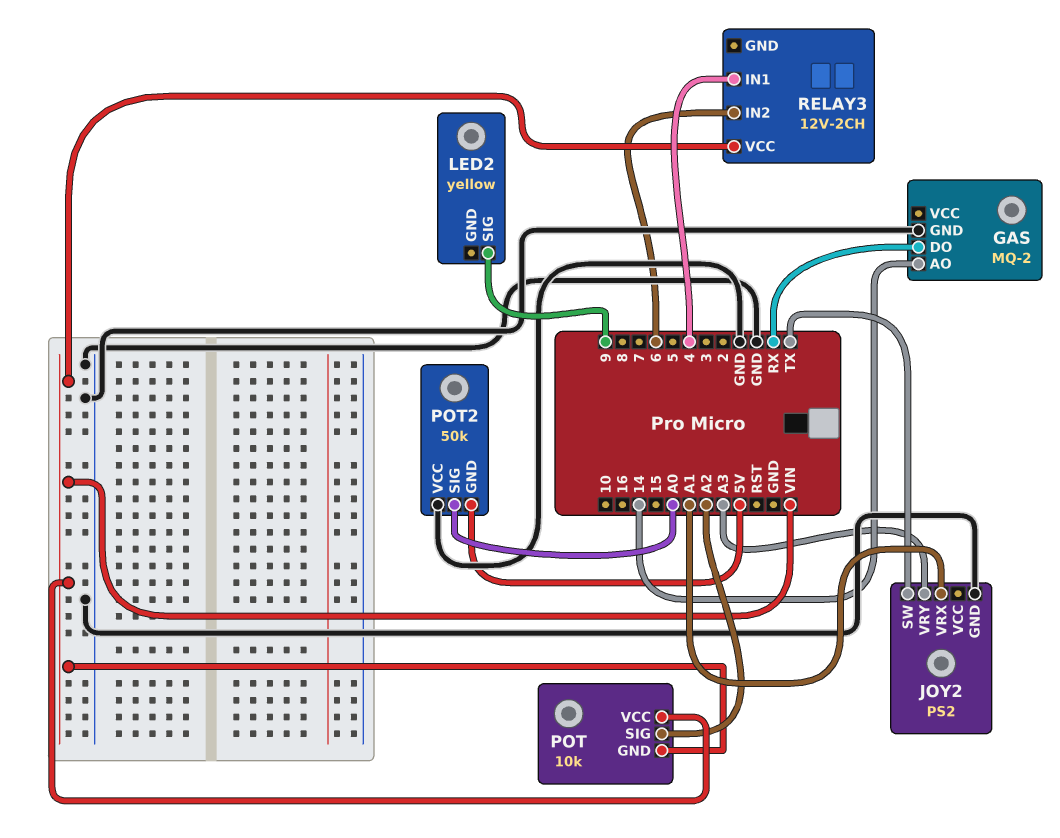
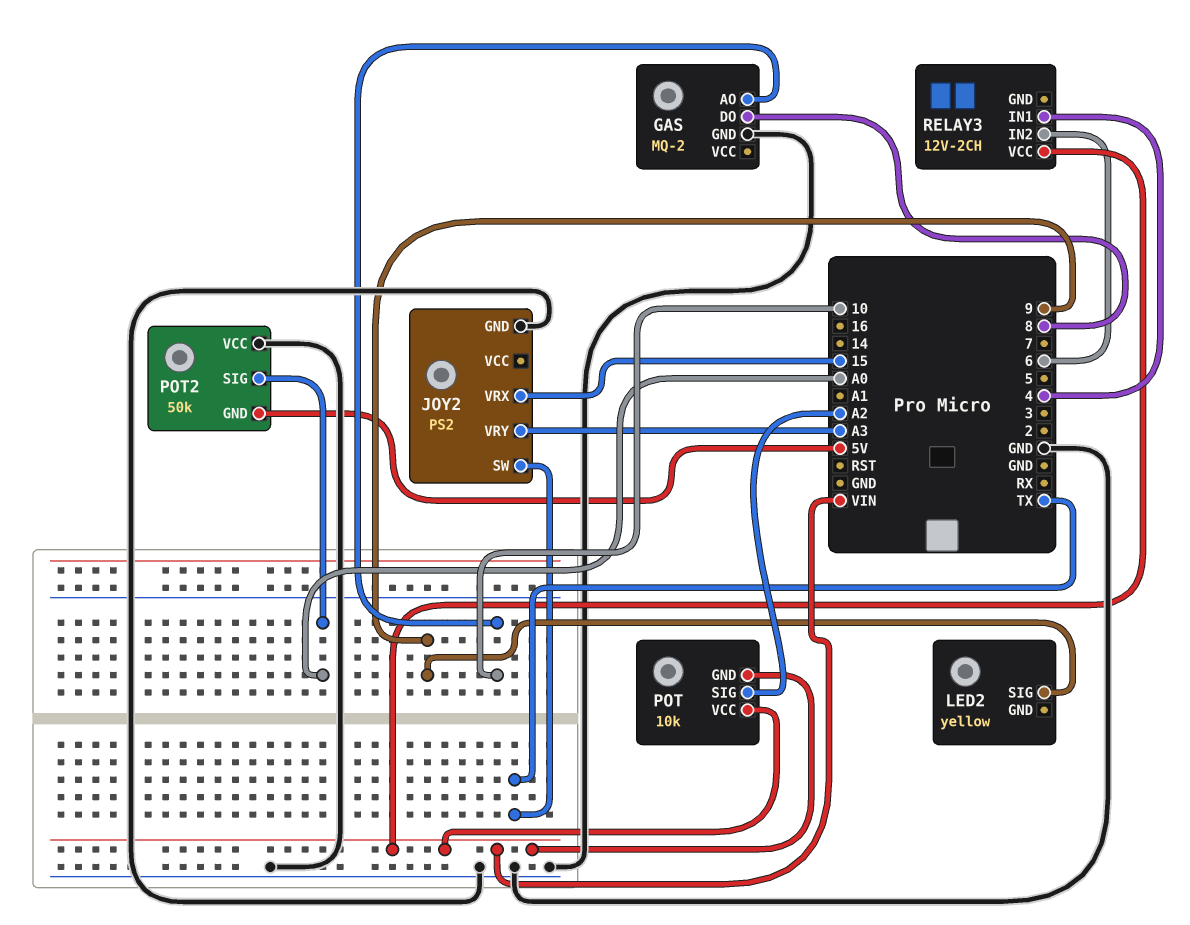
GAS pin AO: 14 -> 10
GAS pin DO: RX -> 8
JOY2 pin VRX: A1 -> 15

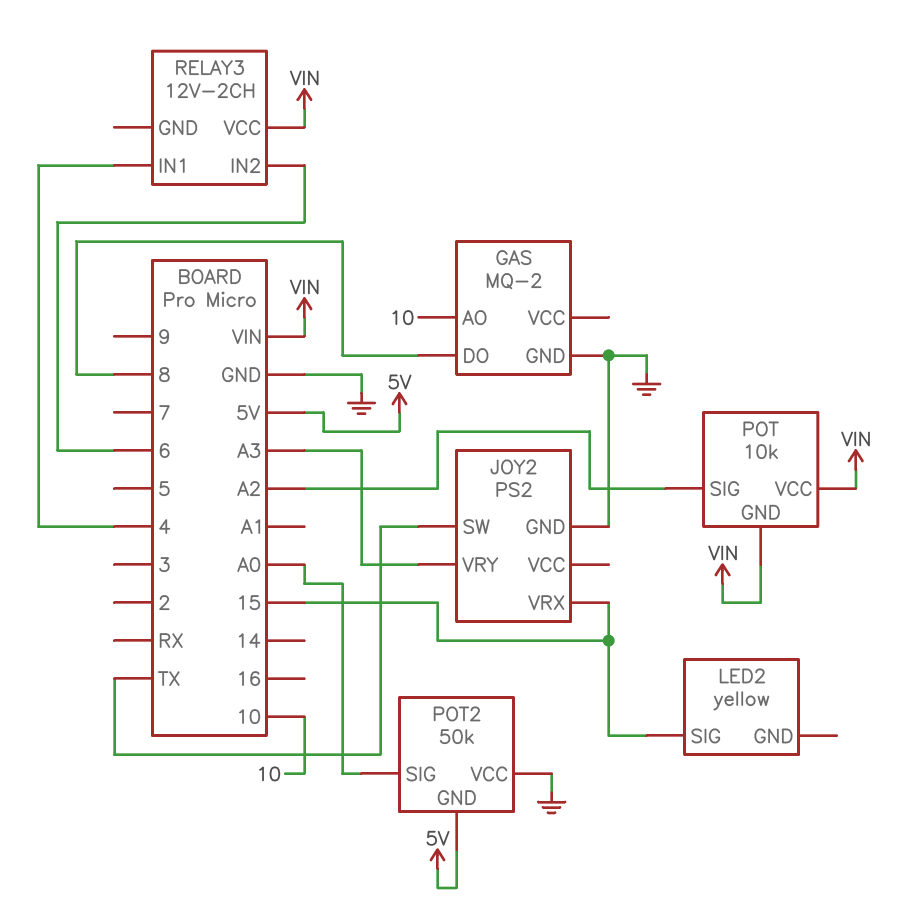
LED2 pin SIG: 9 -> 15

